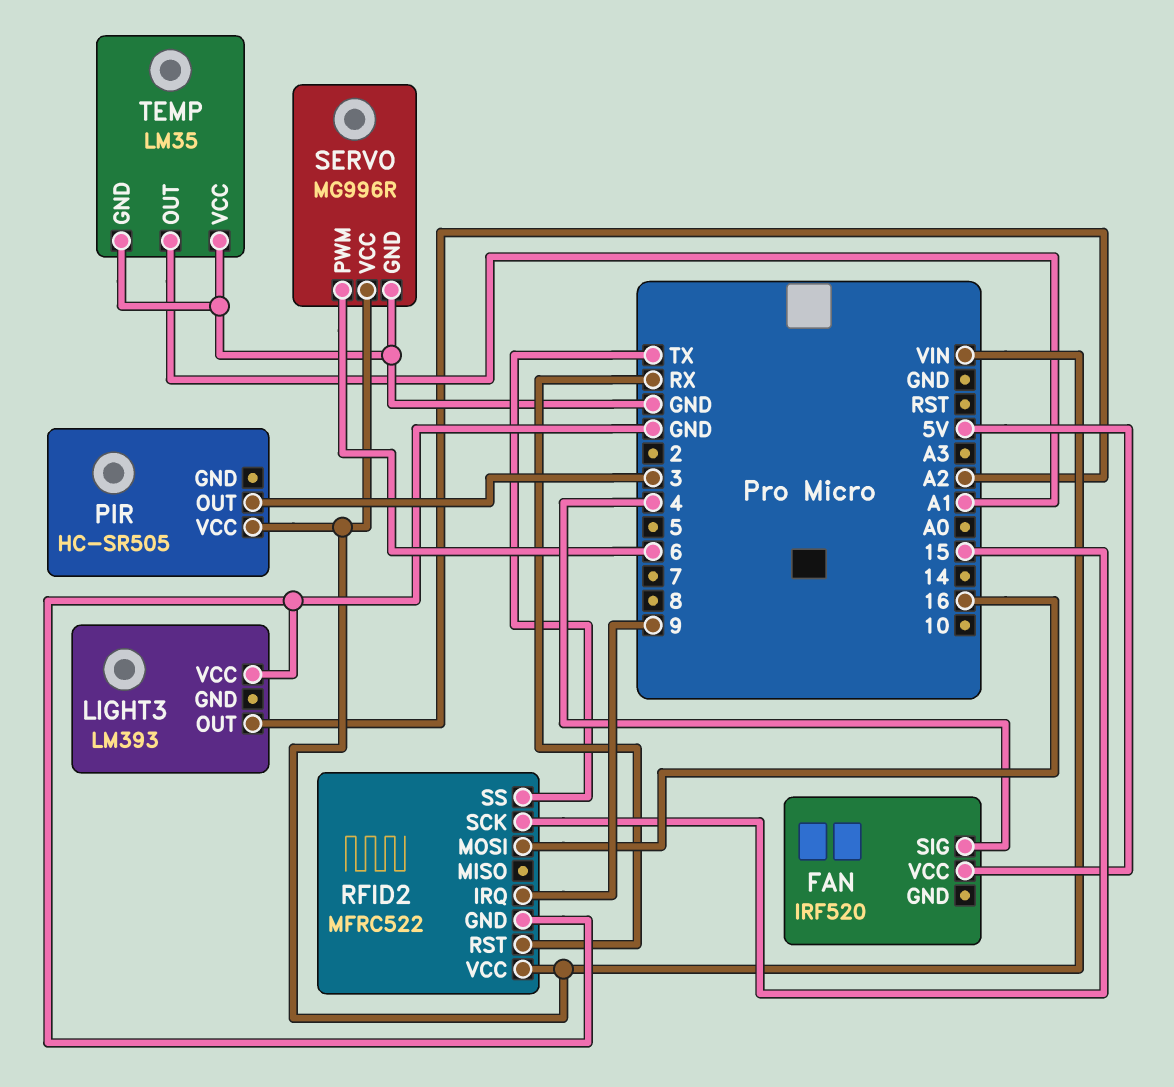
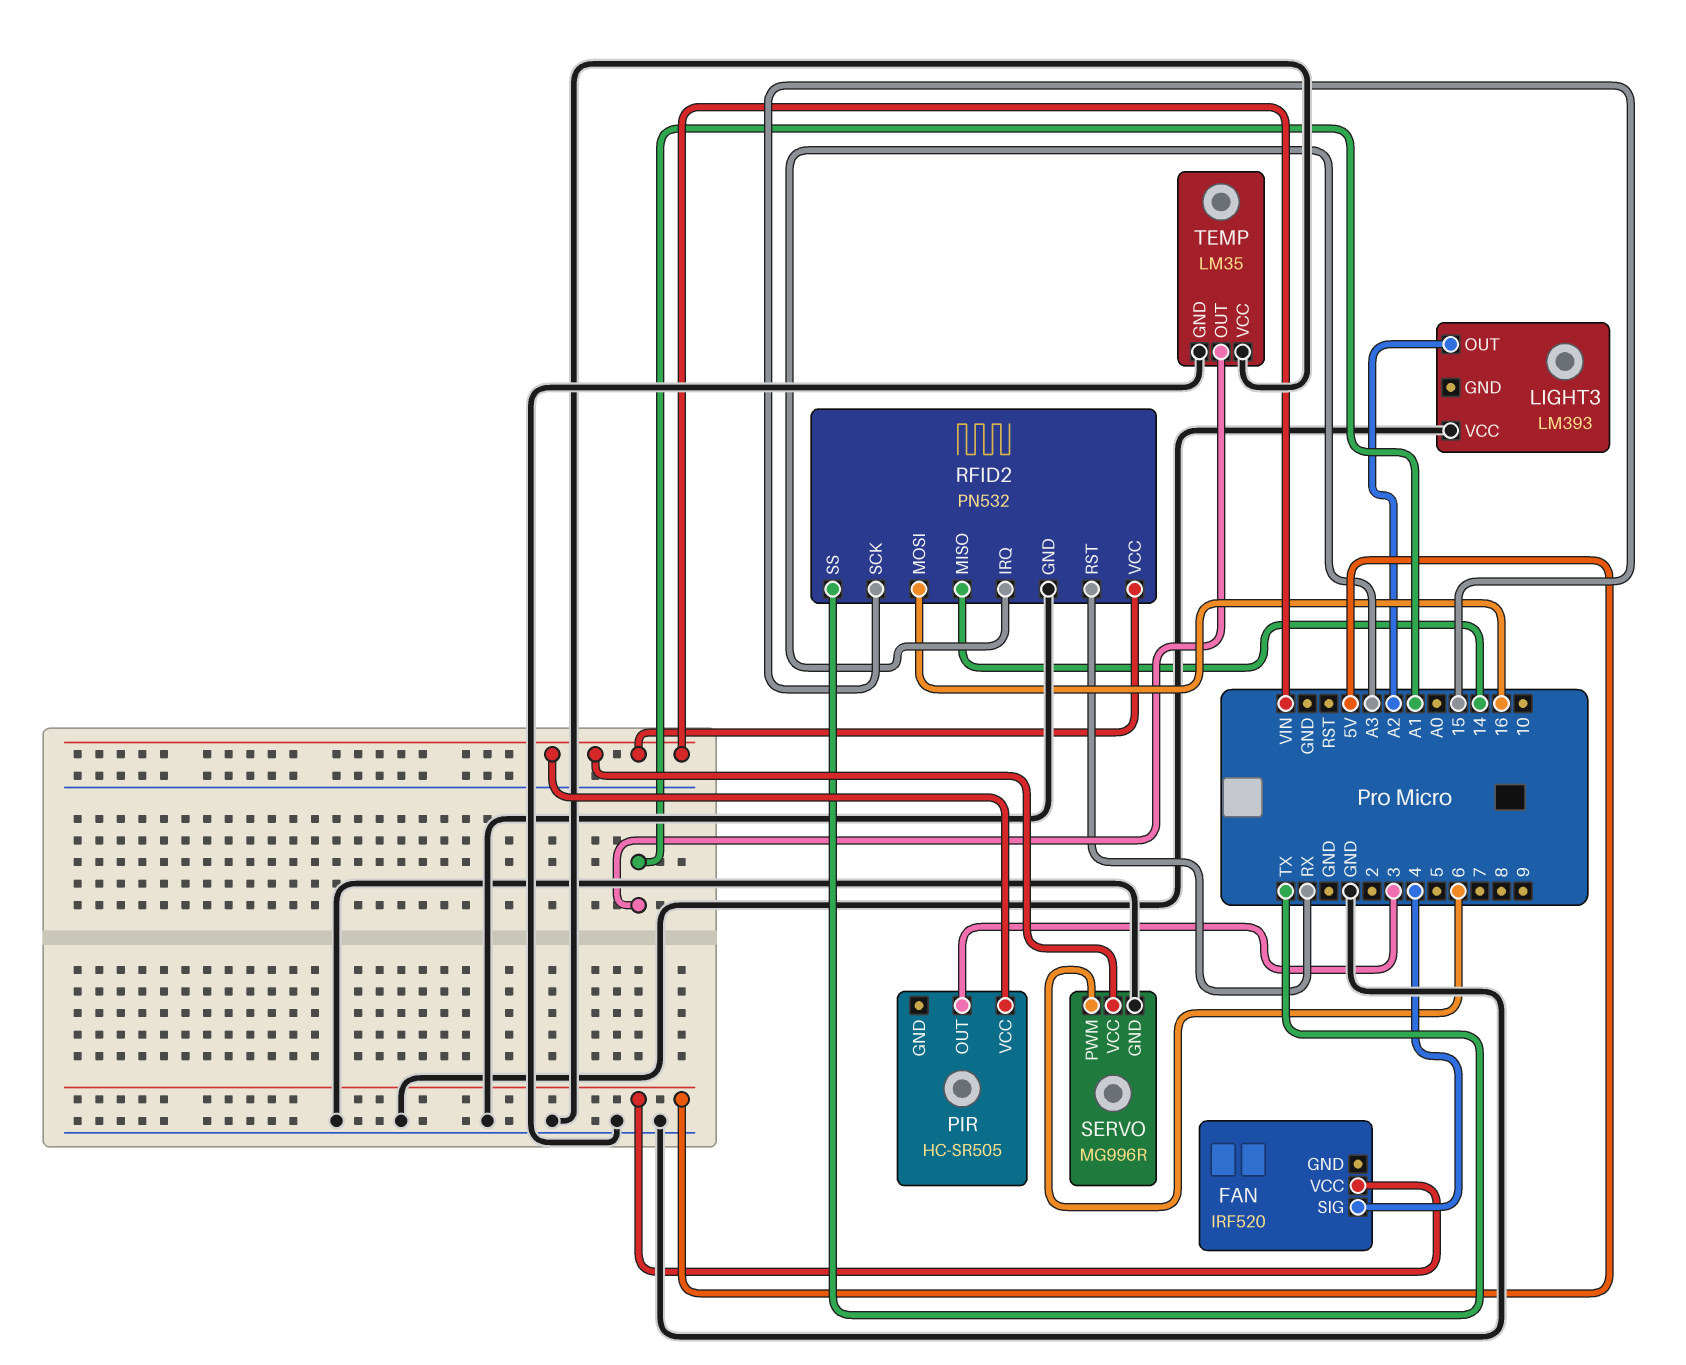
RFID2: MFRC522 -> PN532
RFID2 pin IRQ: 9 -> A3
RFID2 pin MISO: none -> 14

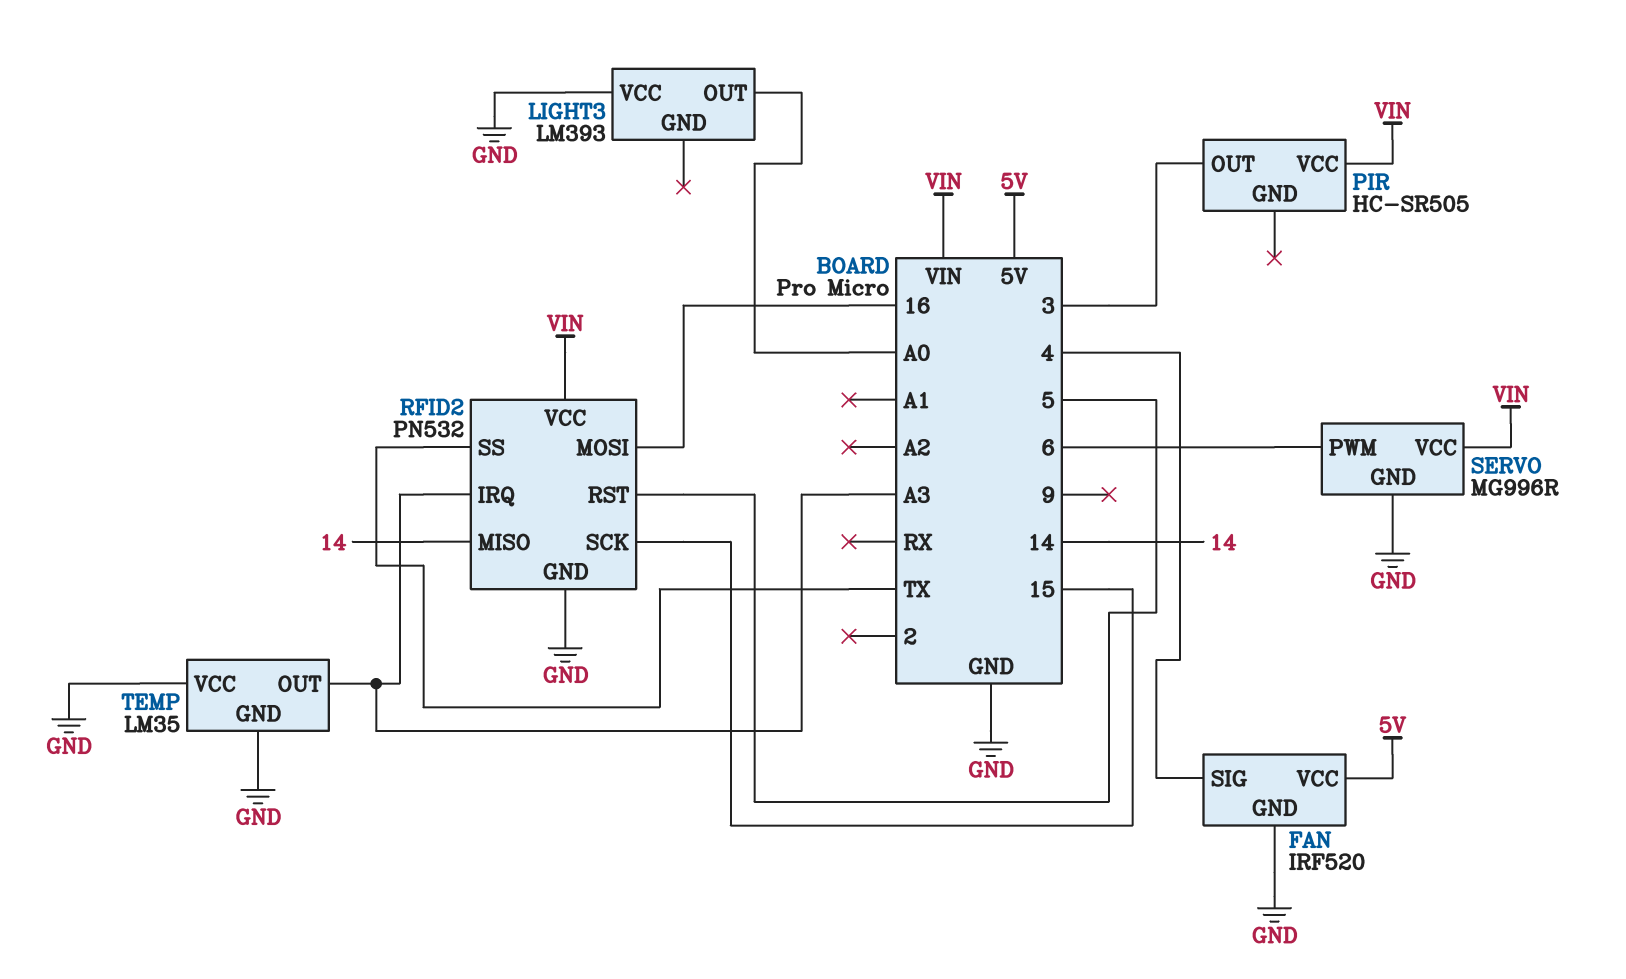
FAN pin GND: none -> GND
LIGHT3 pin OUT: A2 -> A0
RFID2 pin RST: RX -> 5
TEMP pin OUT: A1 -> A3

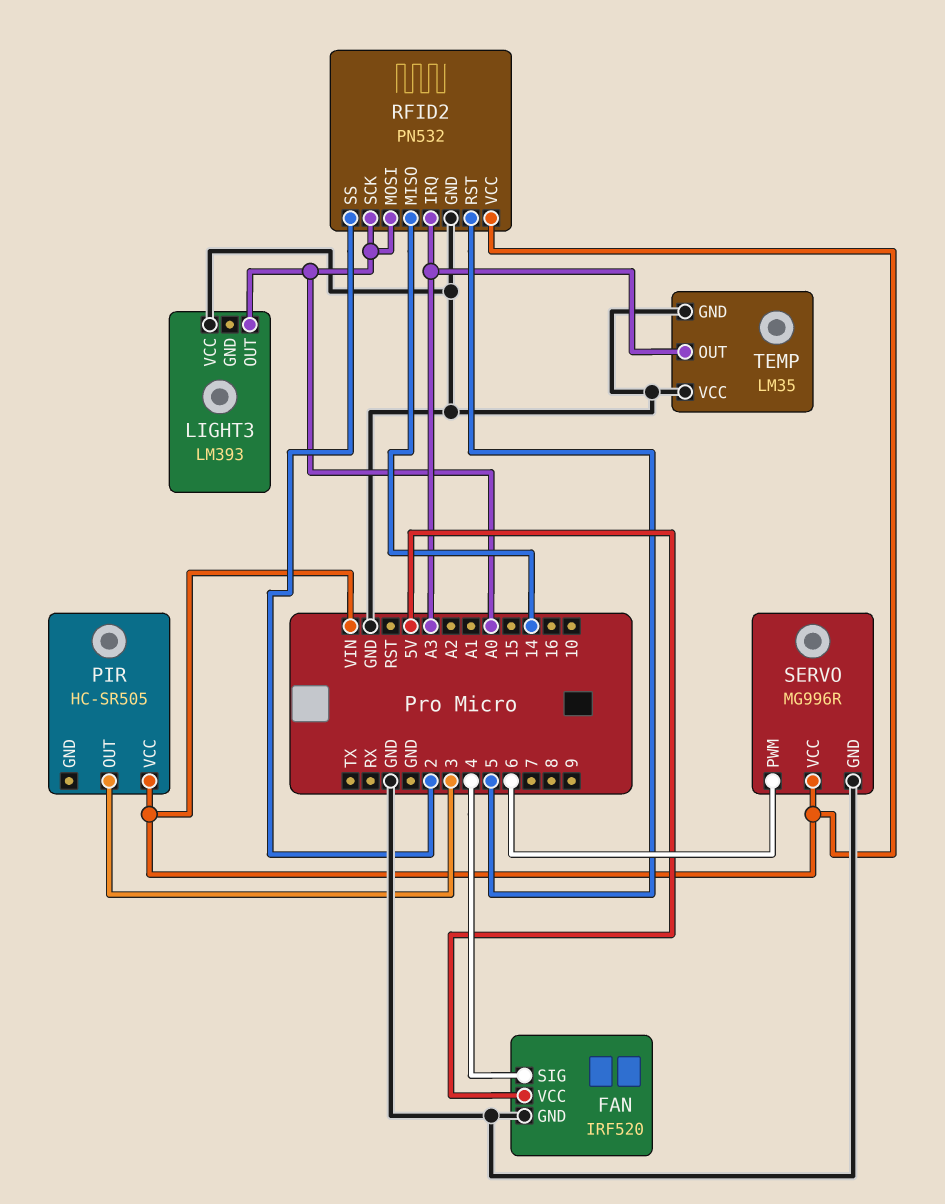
RFID2 pin MOSI: 16 -> A0
RFID2 pin SCK: 15 -> A0
RFID2 pin SS: TX -> 2

